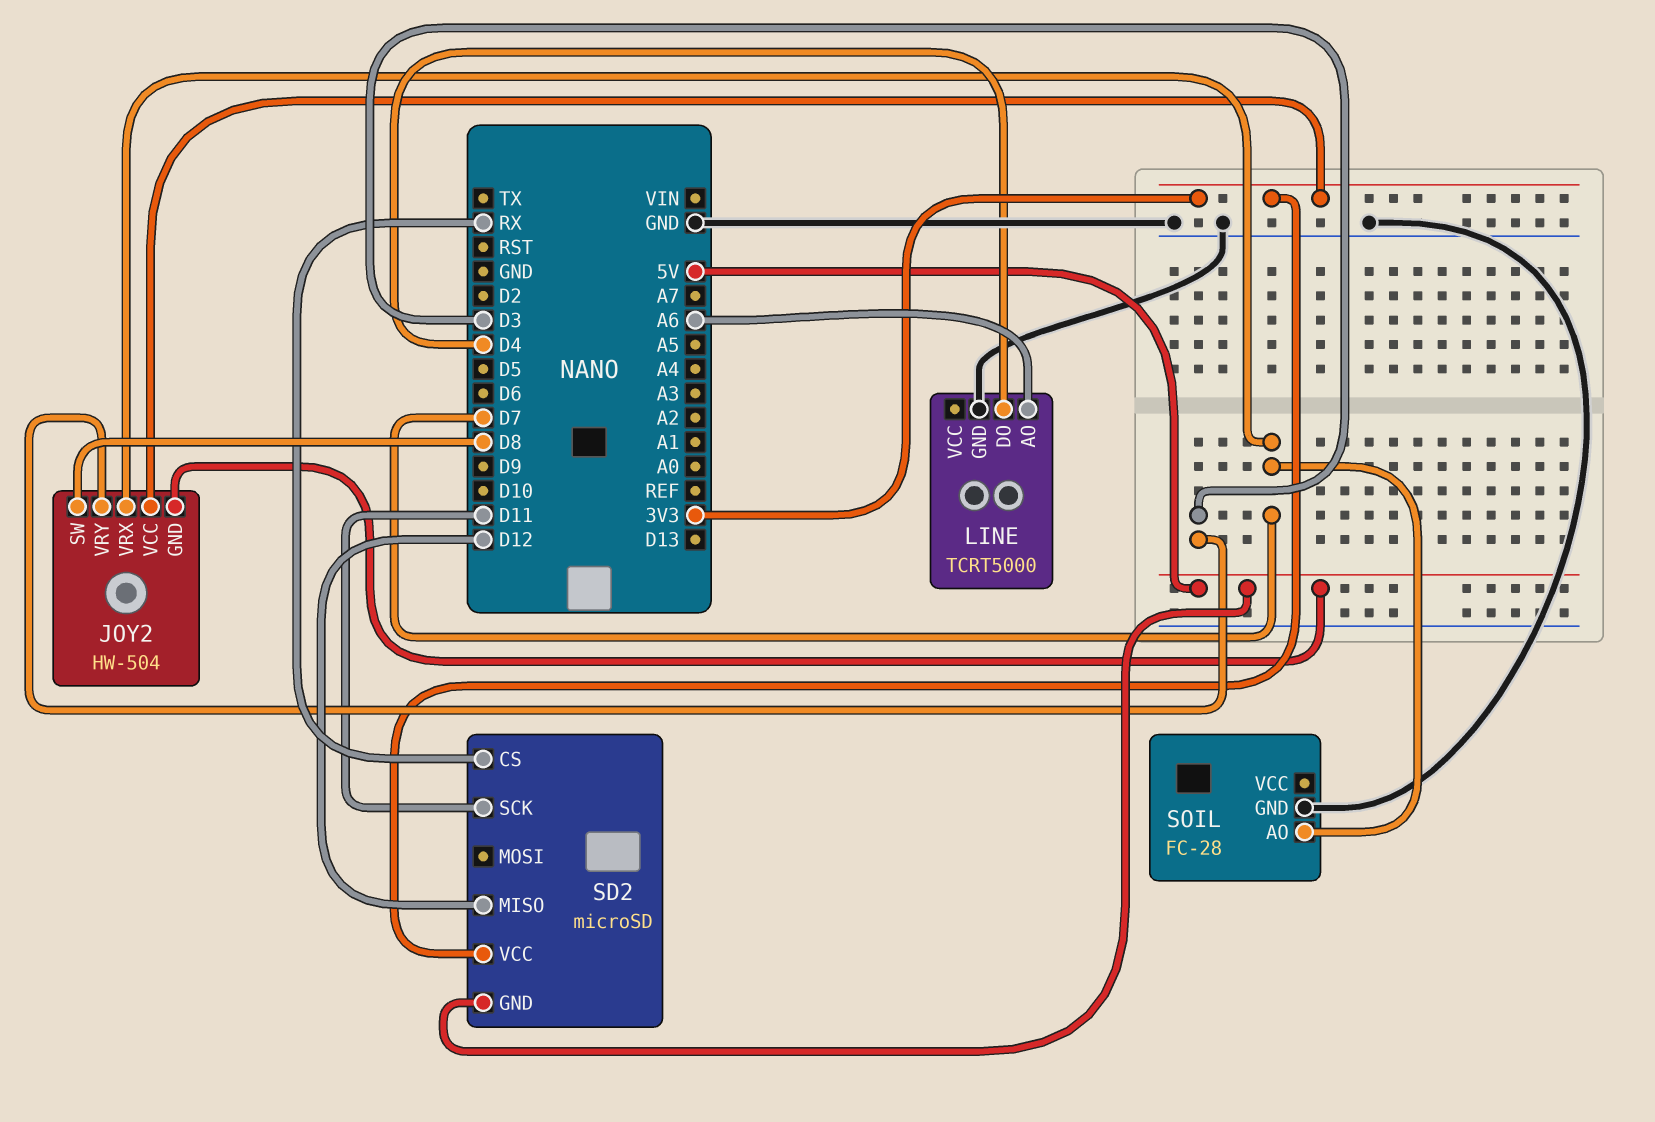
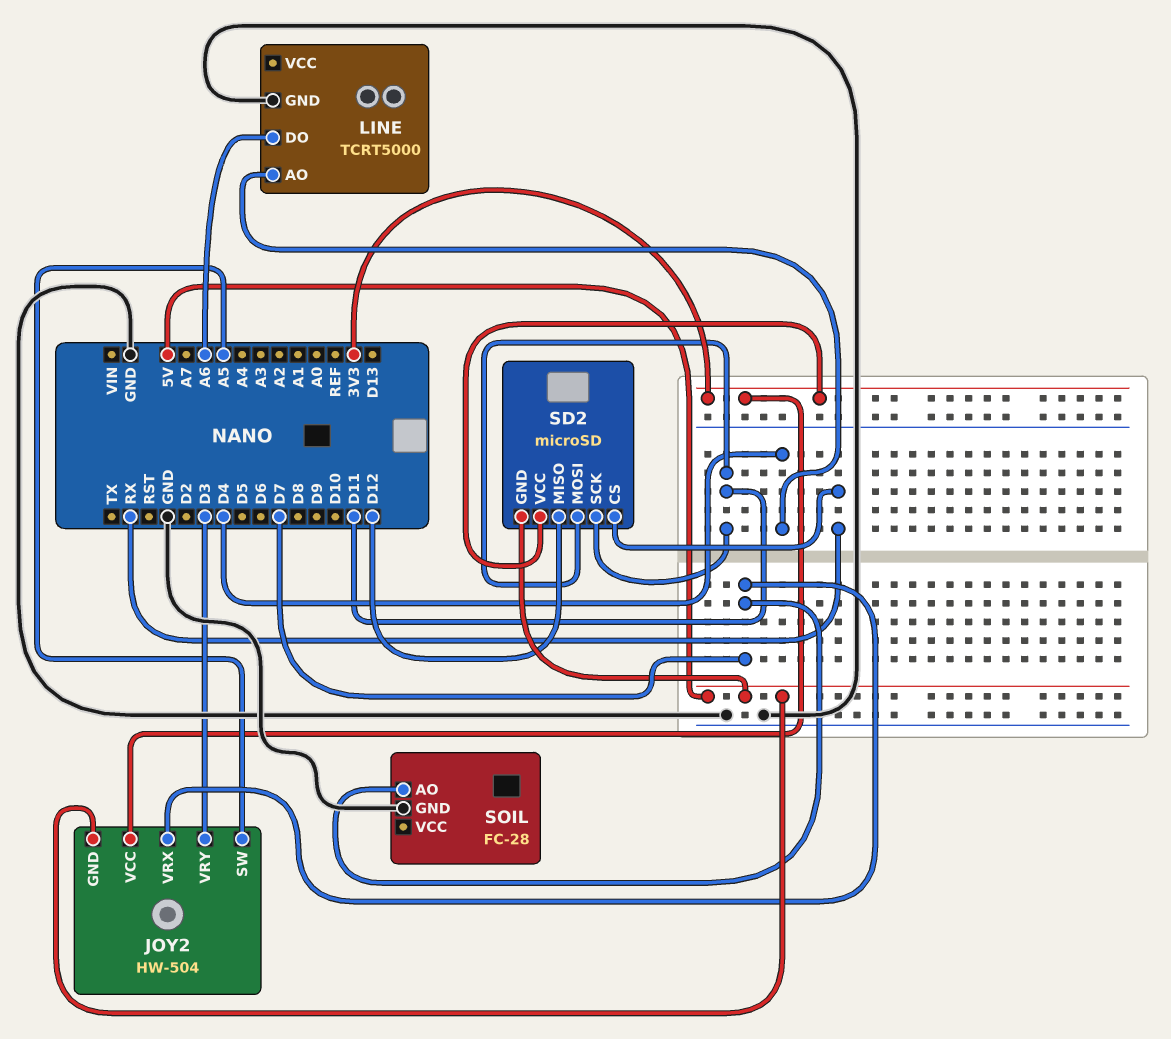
JOY2 pin SW: D8 -> A5
LINE pin AO: A6 -> D4
LINE pin DO: D4 -> A6
SD2 pin MOSI: none -> D11

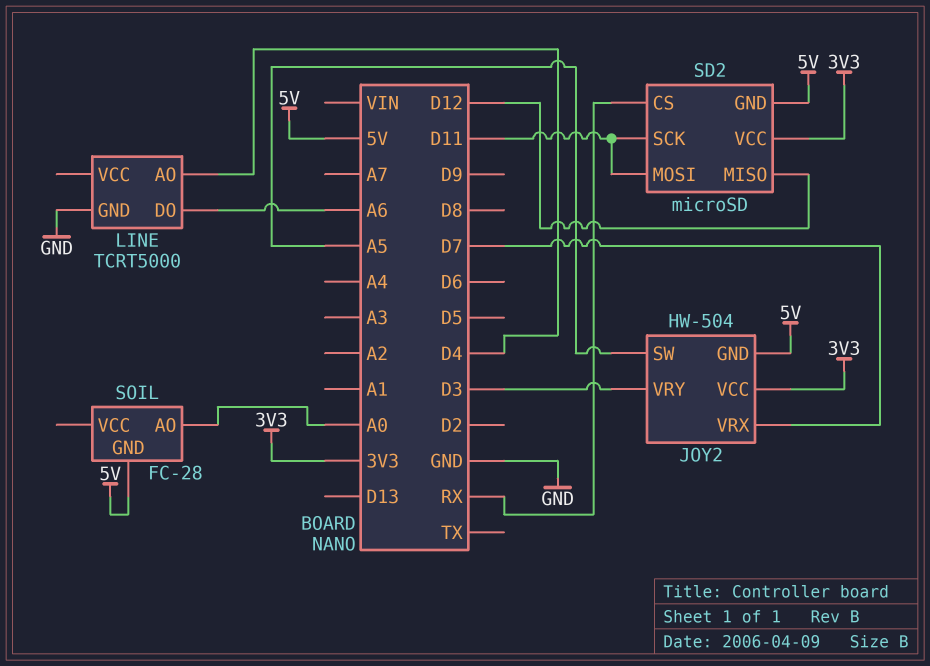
SOIL pin AO: D7 -> A0
SOIL pin GND: GND -> 5V

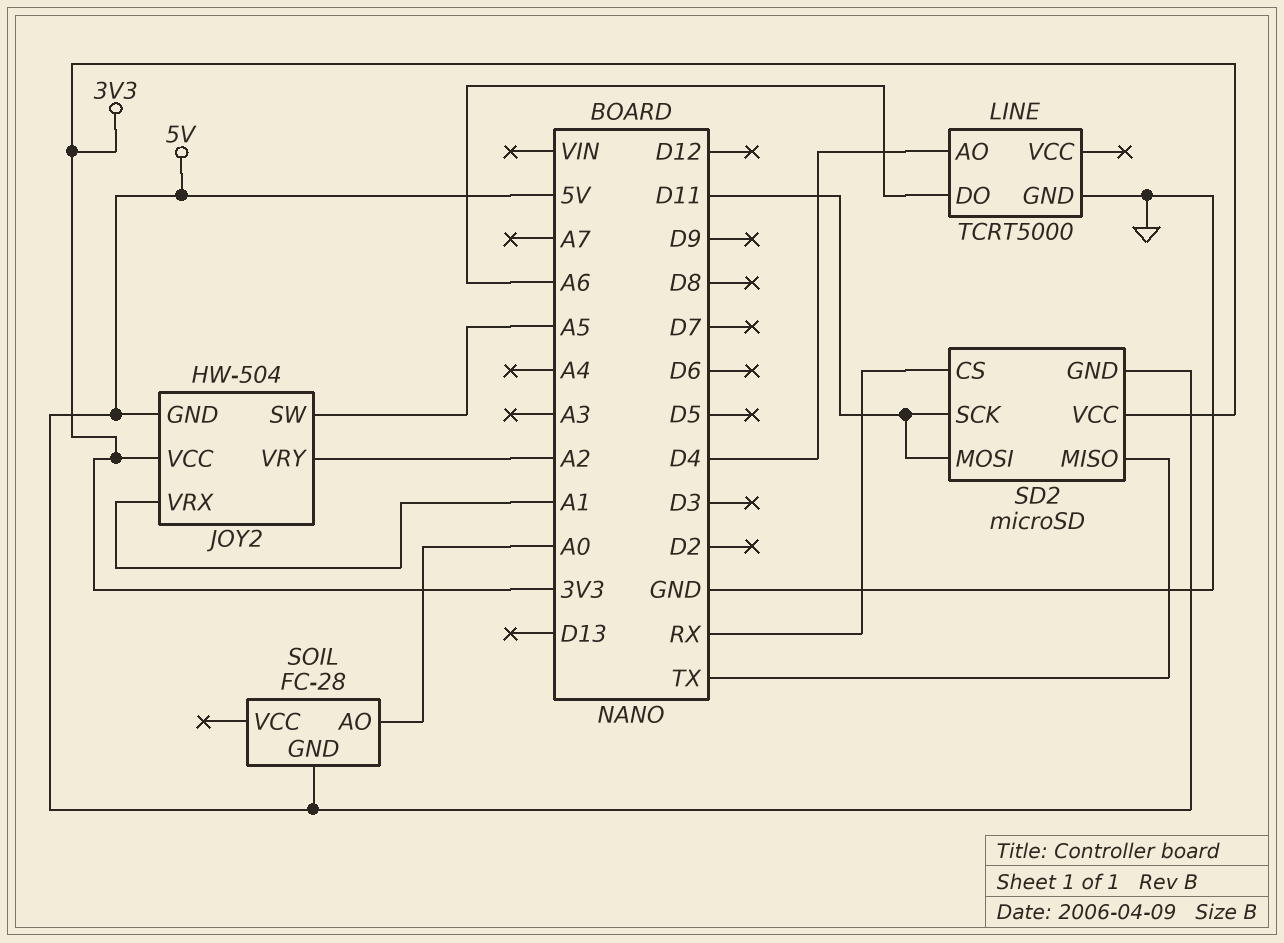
JOY2 pin VRX: D7 -> A1
JOY2 pin VRY: D3 -> A2
SD2 pin MISO: D12 -> TX

